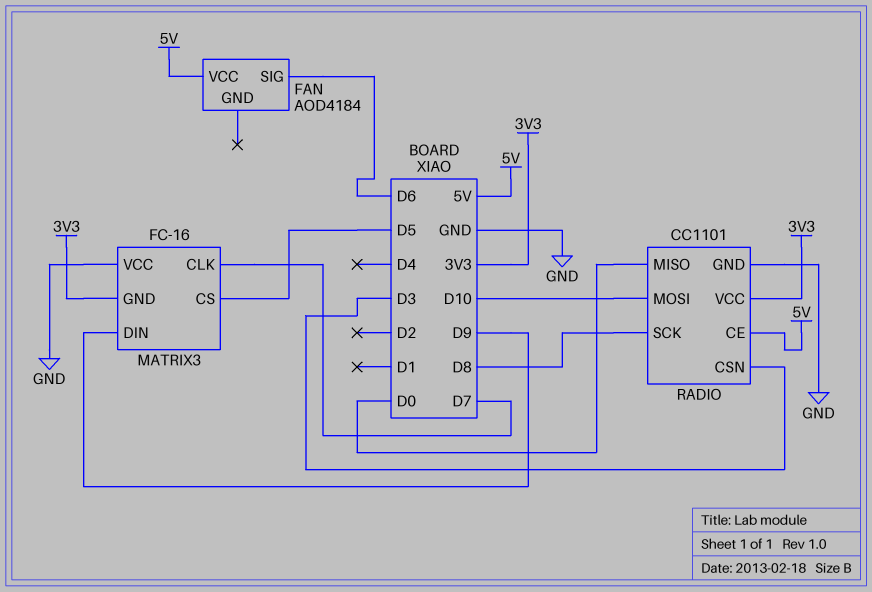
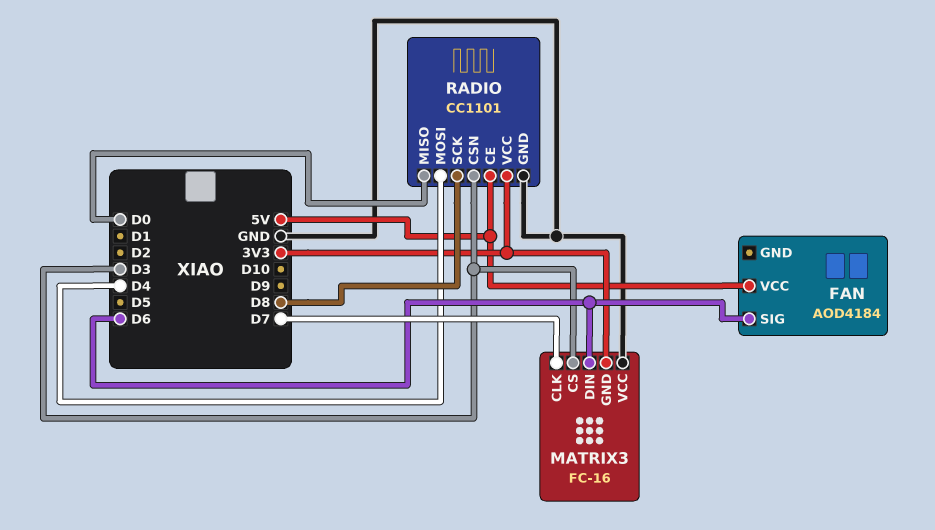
MATRIX3 pin CS: D5 -> D3
MATRIX3 pin DIN: D9 -> D6
RADIO pin MOSI: D10 -> D4

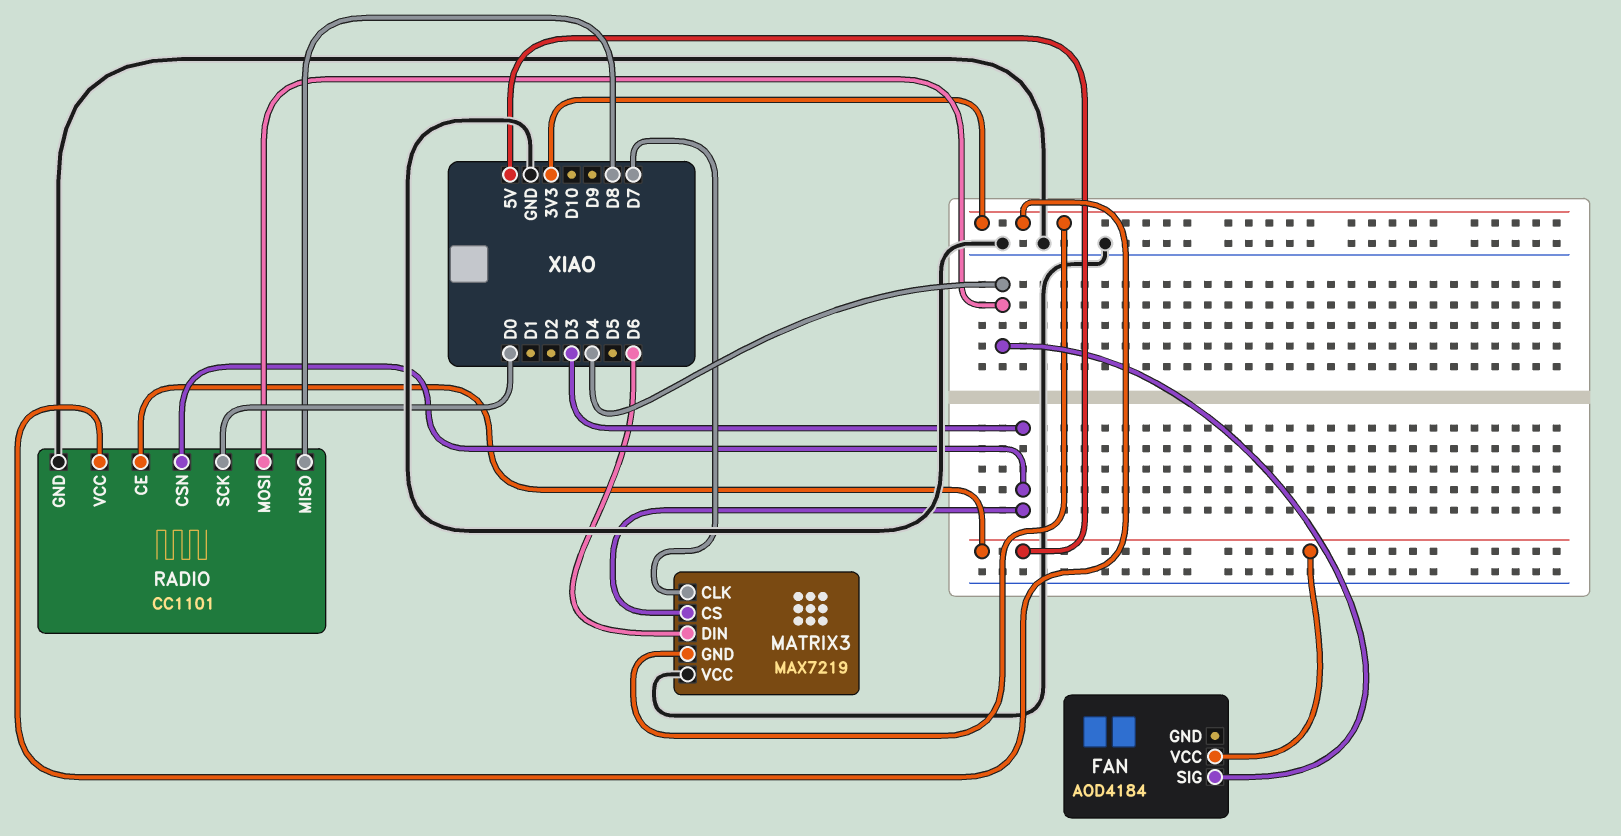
FAN pin SIG: D6 -> D4
MATRIX3: FC-16 -> MAX7219
RADIO pin MISO: D0 -> D8
RADIO pin SCK: D8 -> D0

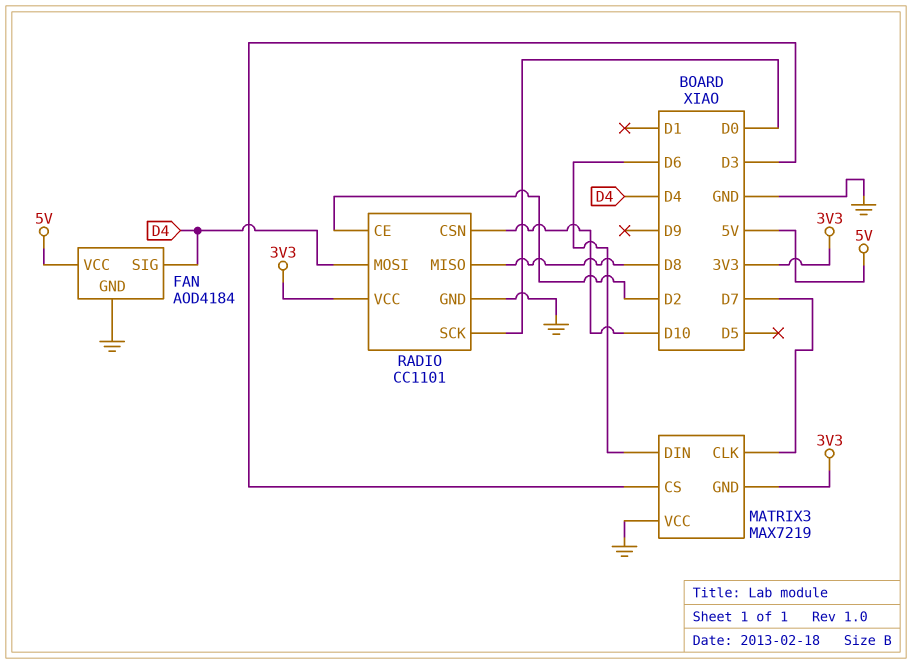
FAN pin GND: none -> GND
RADIO pin CE: 5V -> D2
RADIO pin CSN: D3 -> D10

